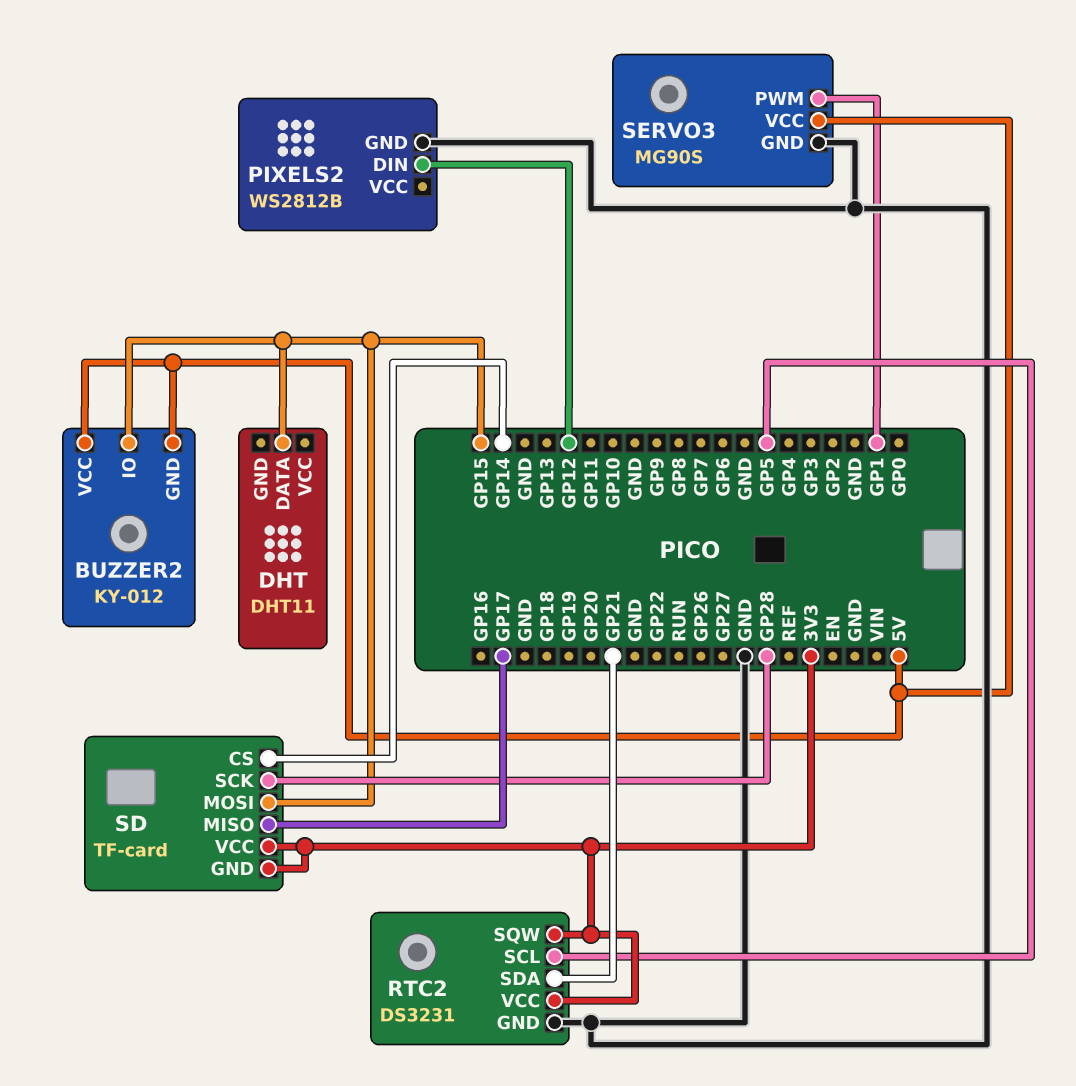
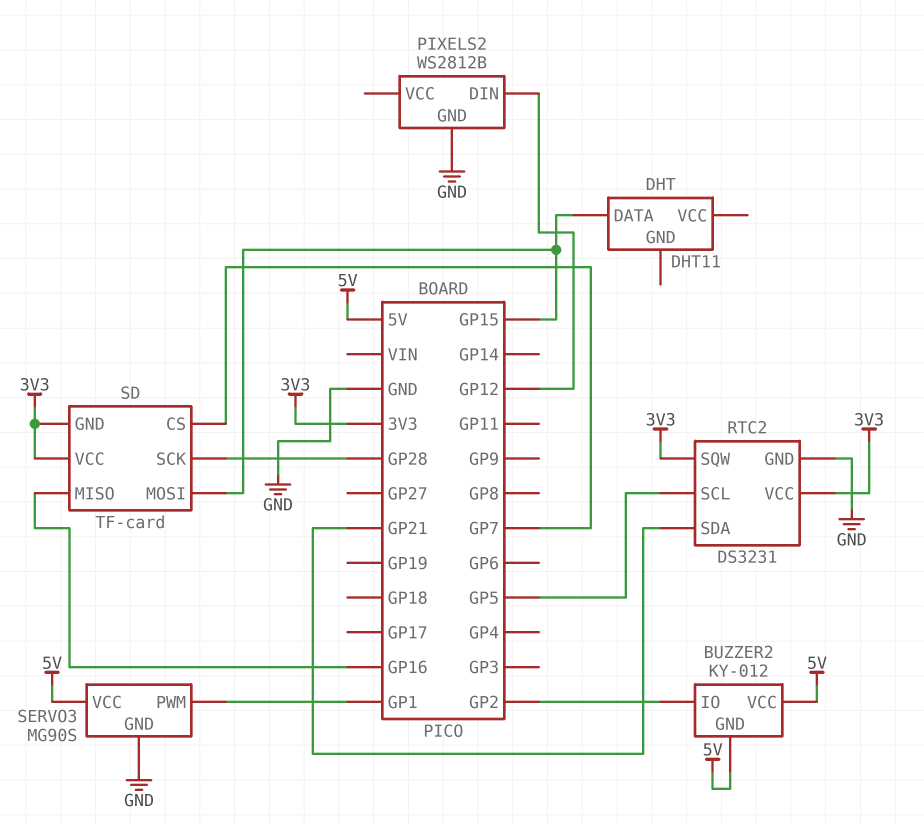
BUZZER2 pin IO: GP15 -> GP2
SD pin CS: GP14 -> GP7
SD pin MISO: GP17 -> GP16

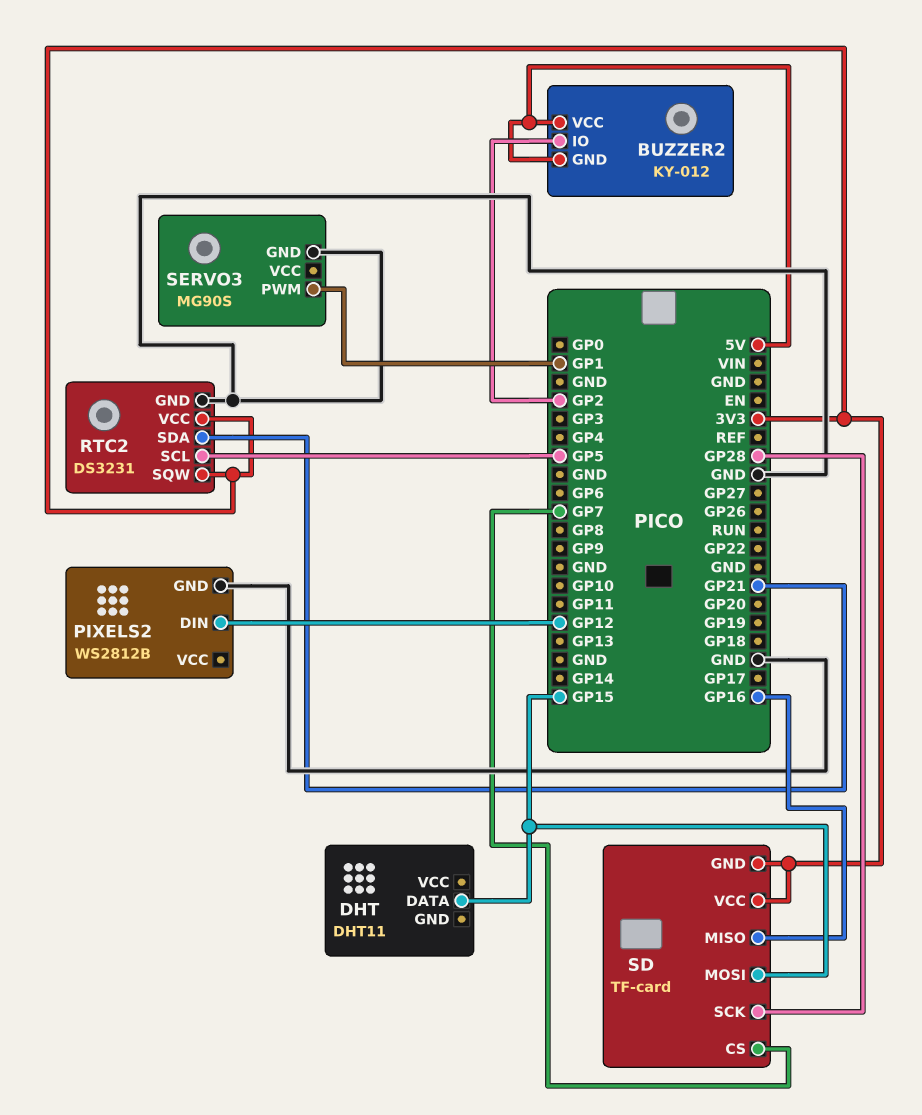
SERVO3 pin VCC: 5V -> none

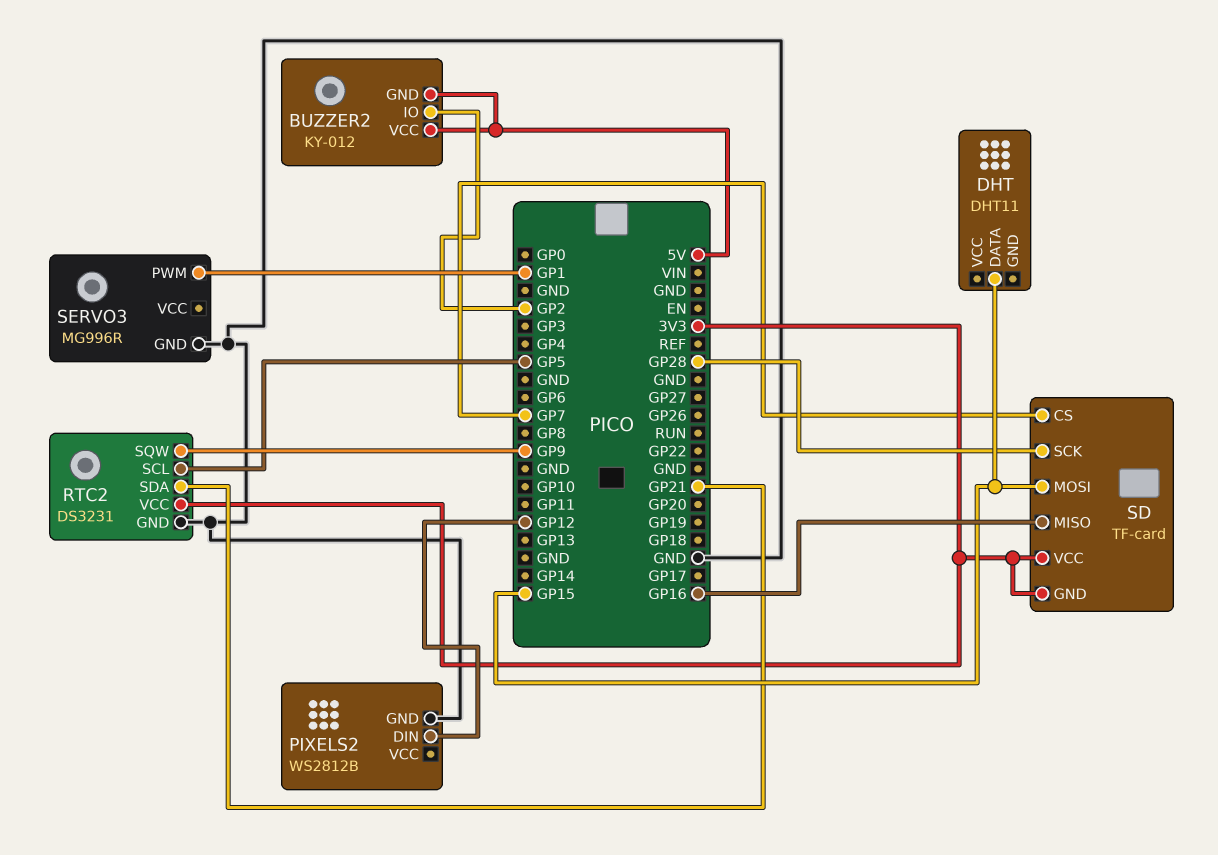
RTC2 pin SQW: 3V3 -> GP9
SERVO3: MG90S -> MG996R

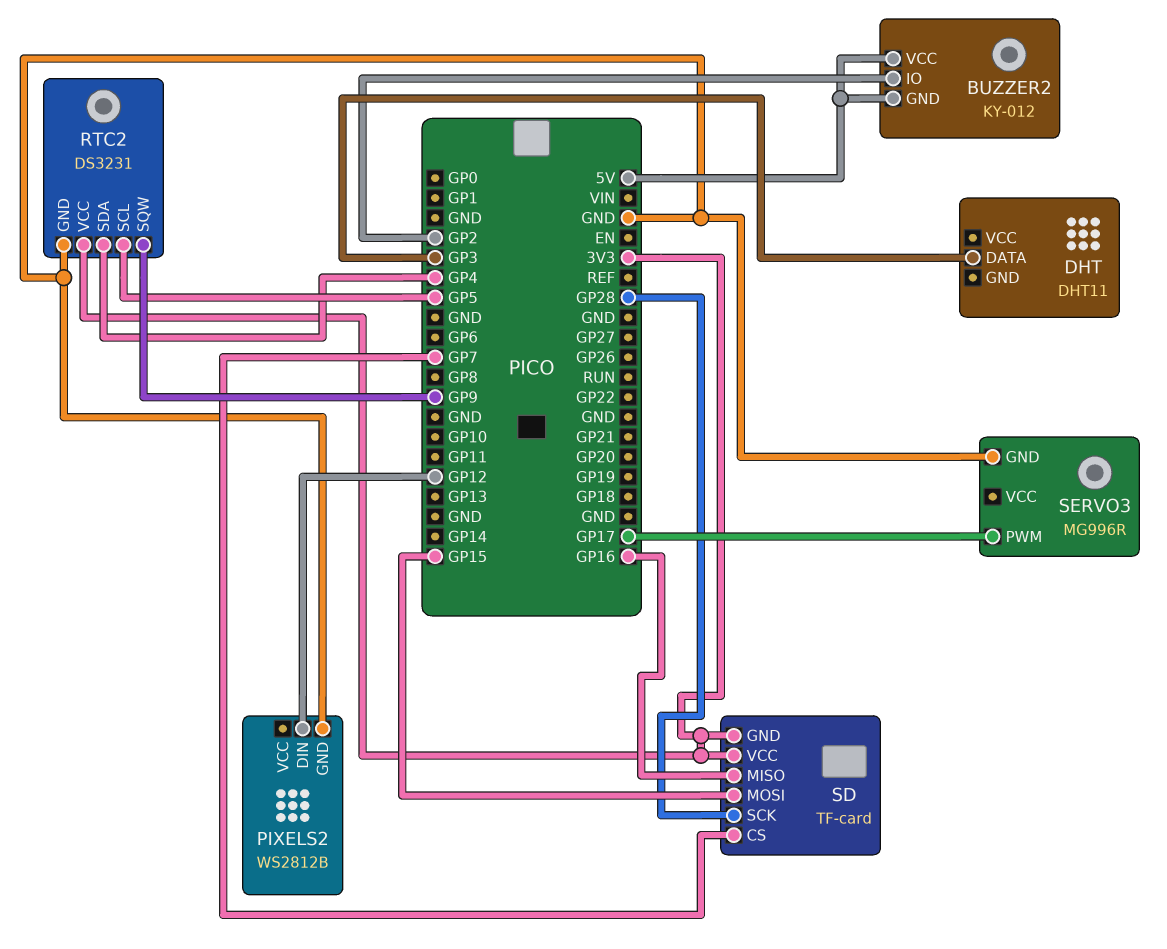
DHT pin DATA: GP15 -> GP3
RTC2 pin SDA: GP21 -> GP4
SERVO3 pin PWM: GP1 -> GP17

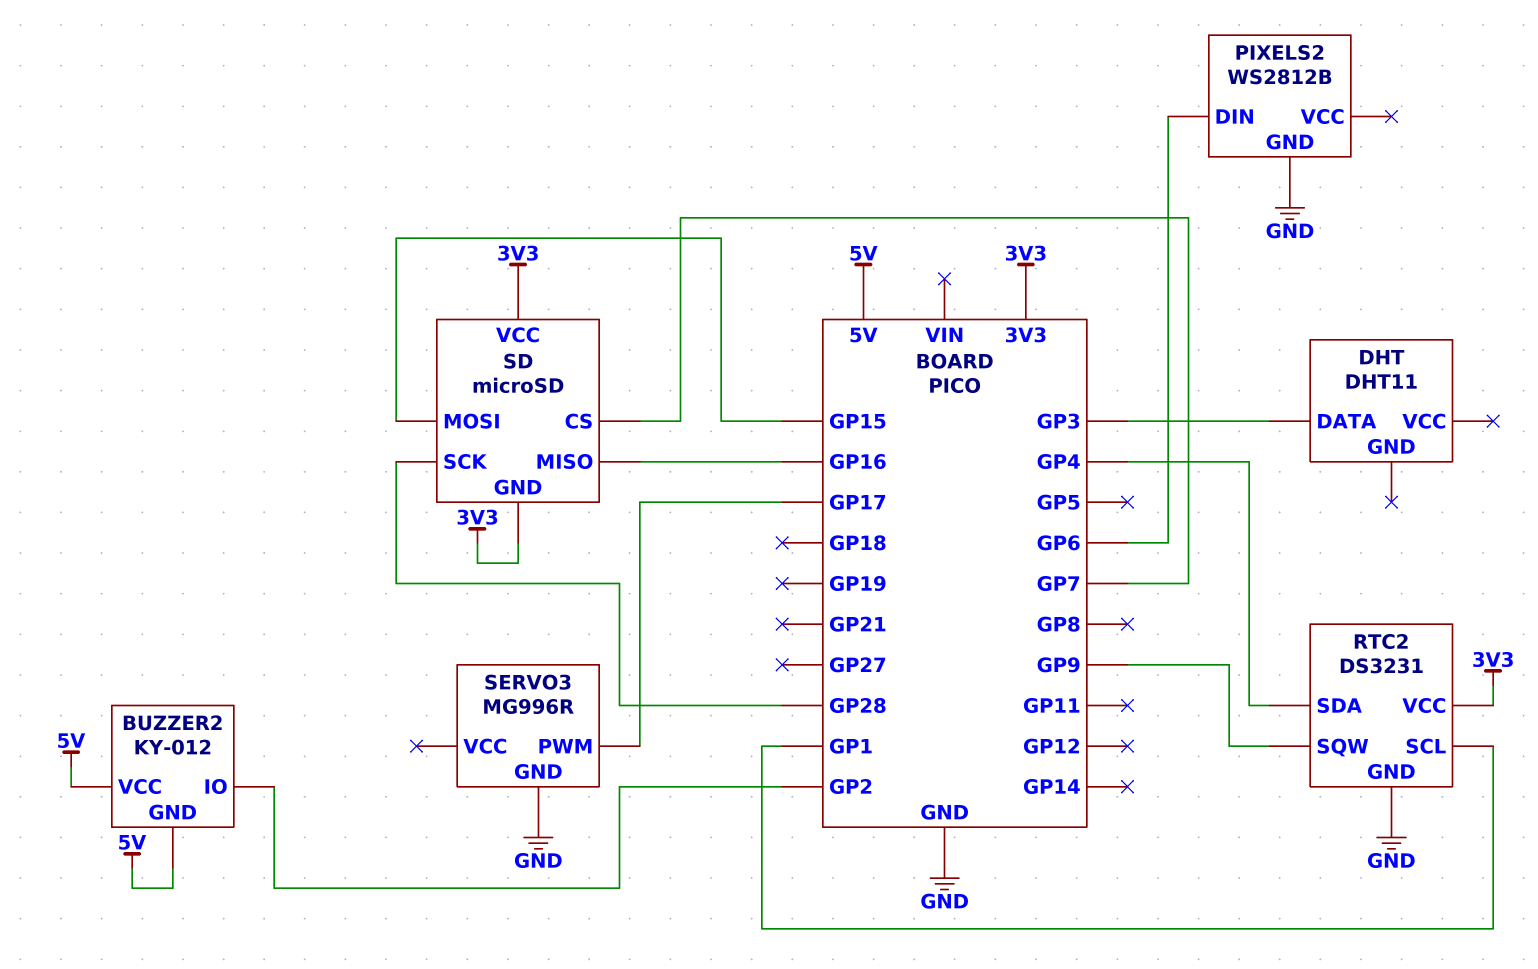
PIXELS2 pin DIN: GP12 -> GP6
RTC2 pin SCL: GP5 -> GP1
SD: TF-card -> microSD

